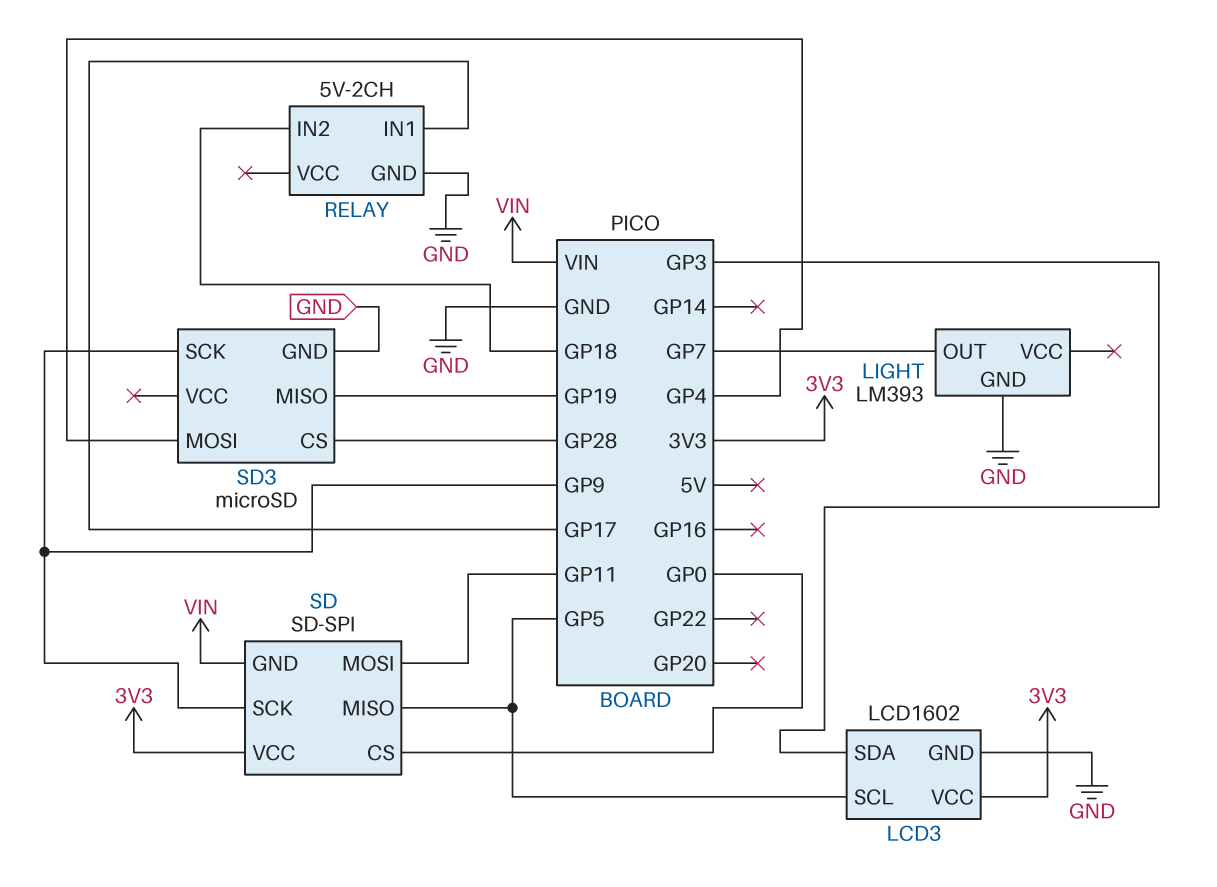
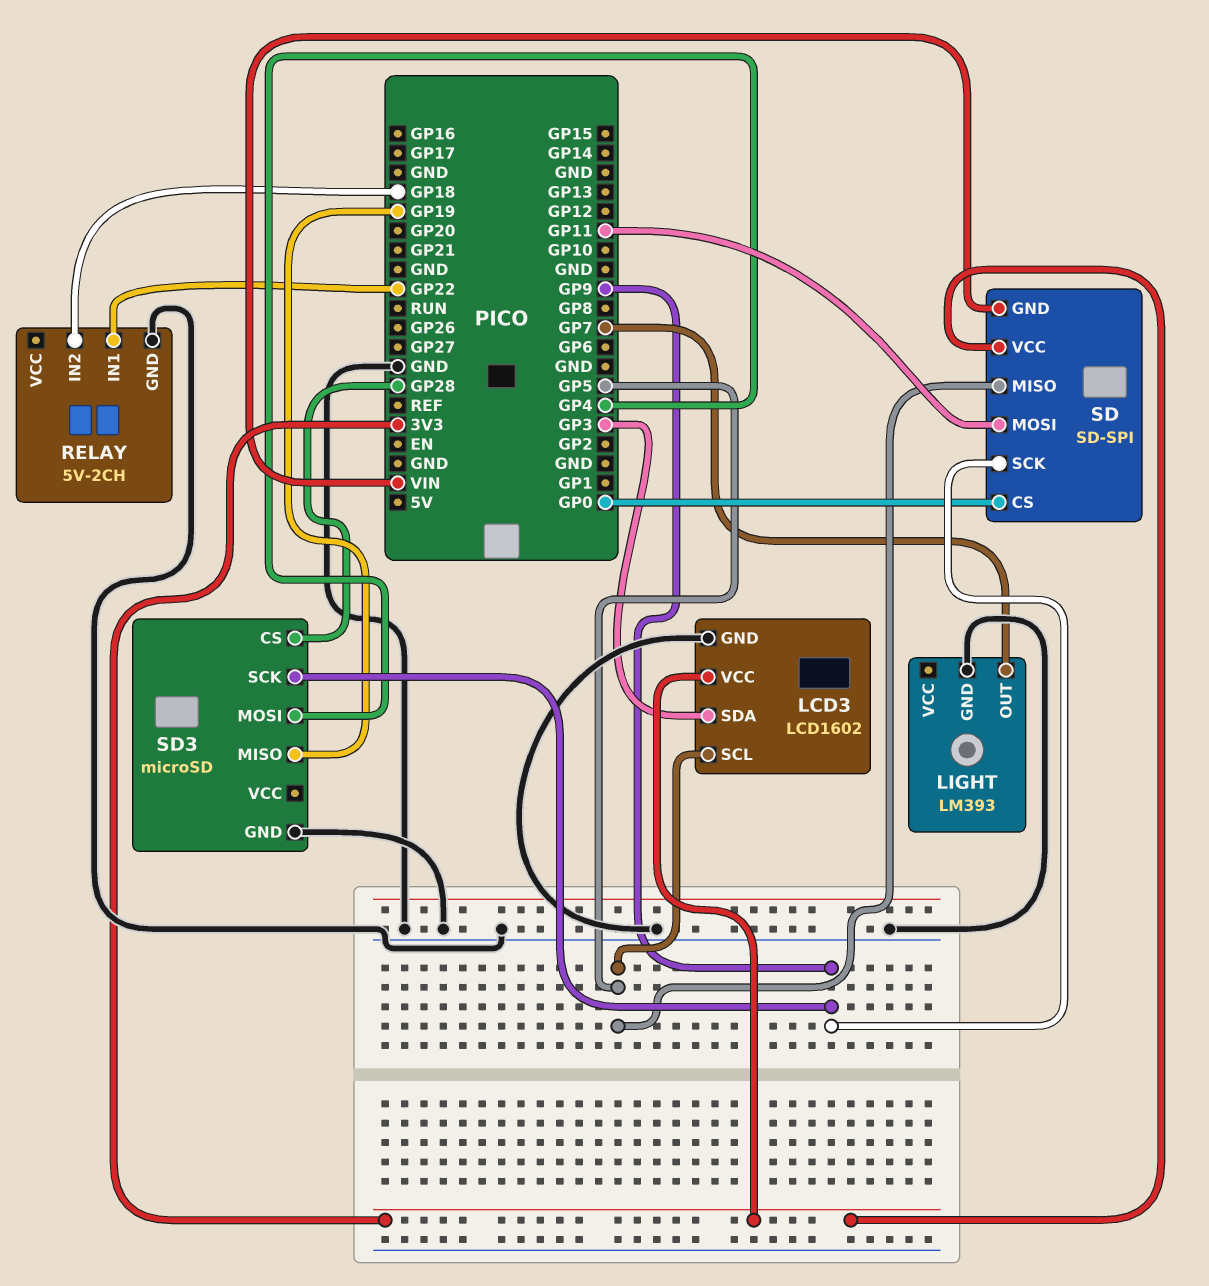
RELAY pin IN1: GP17 -> GP22

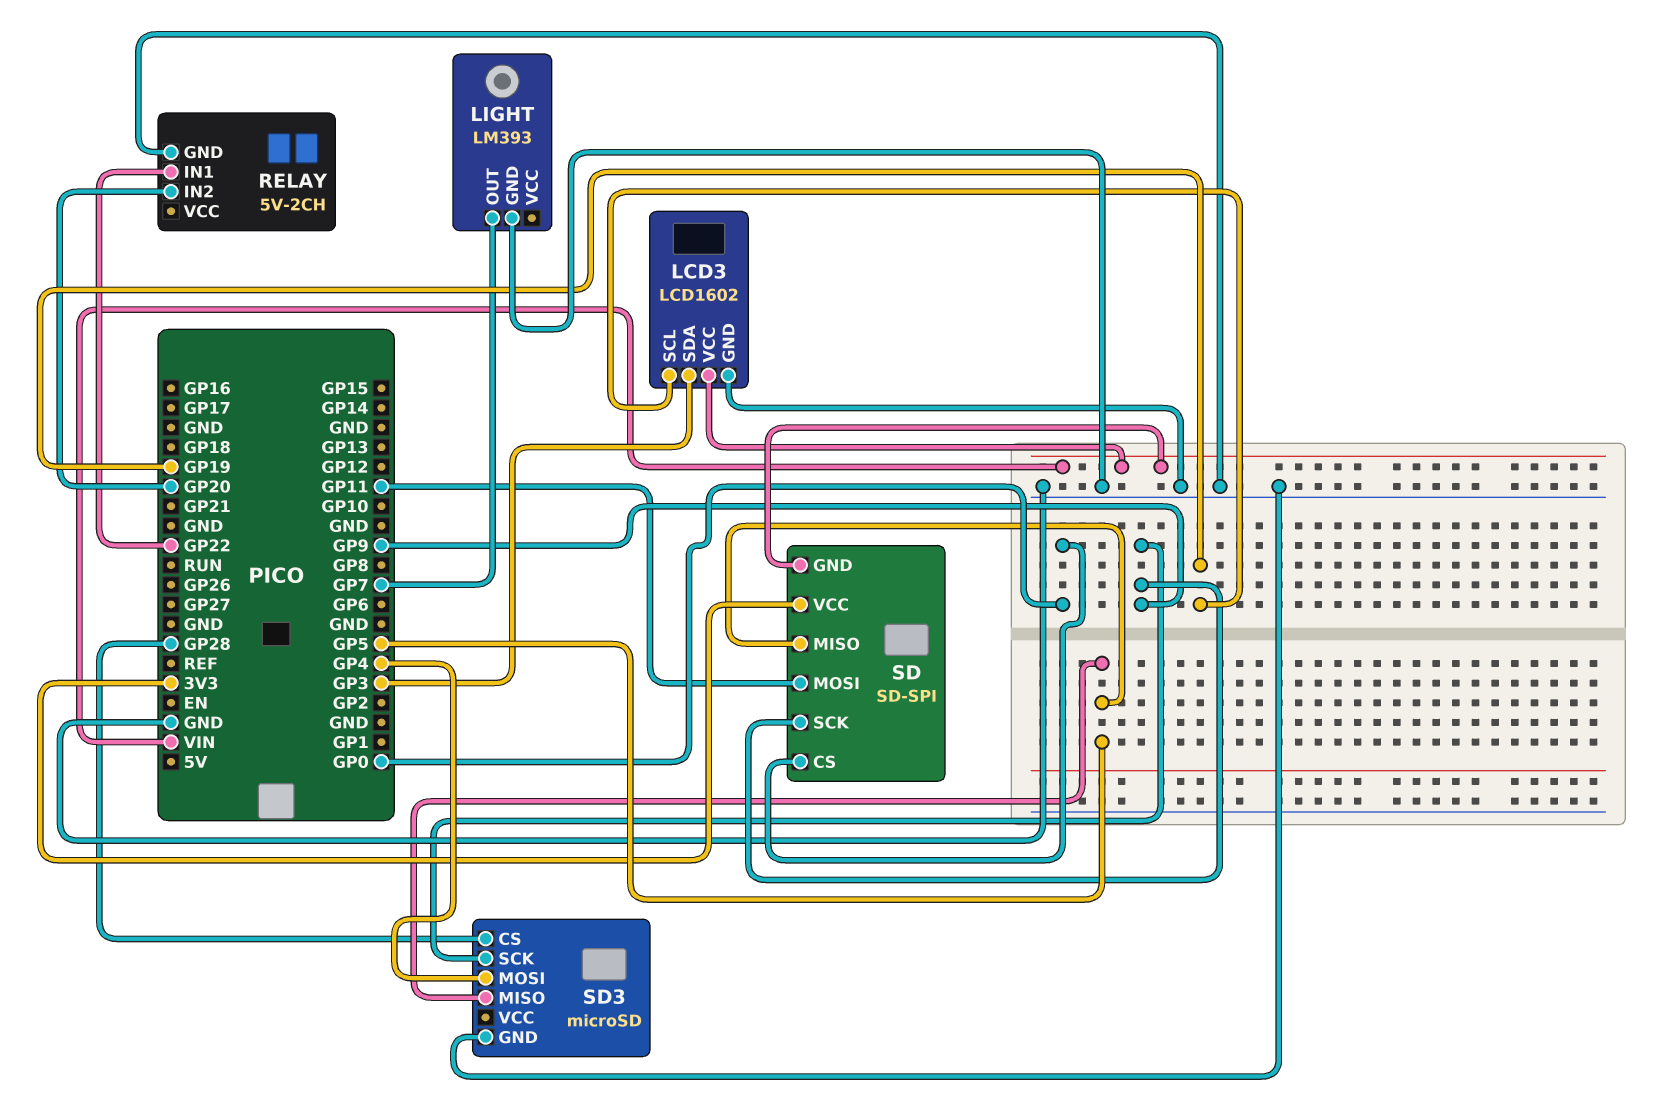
LCD3 pin SCL: GP5 -> GP19
LCD3 pin VCC: 3V3 -> VIN
RELAY pin IN2: GP18 -> GP20
SD3 pin MISO: GP19 -> GP5

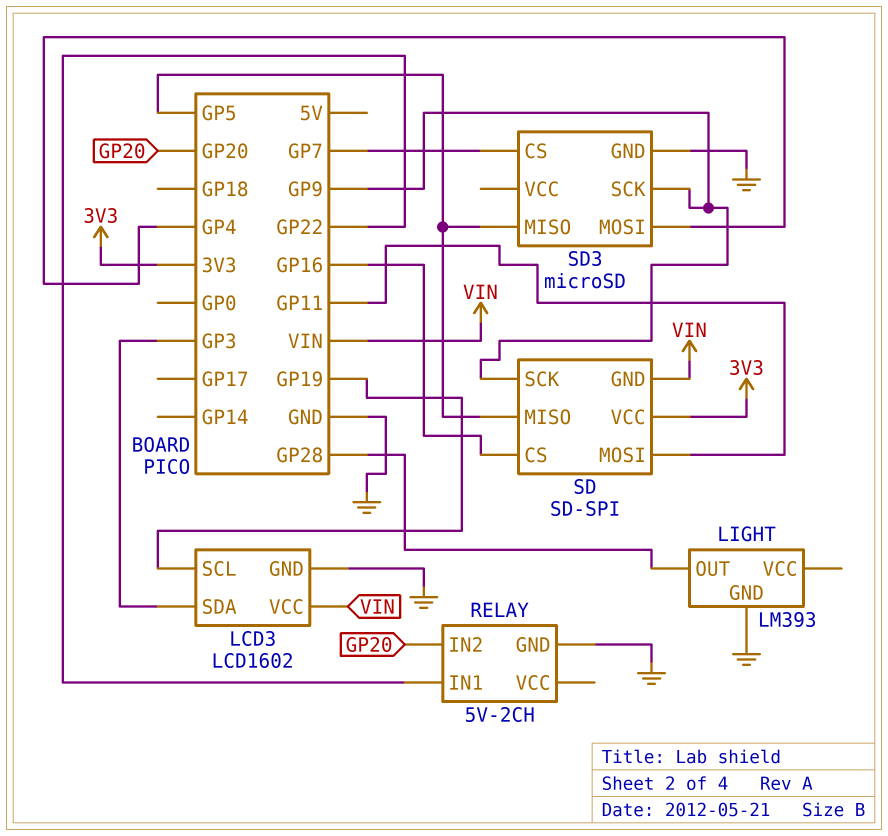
LIGHT pin OUT: GP7 -> GP28
SD pin CS: GP0 -> GP16
SD3 pin CS: GP28 -> GP7

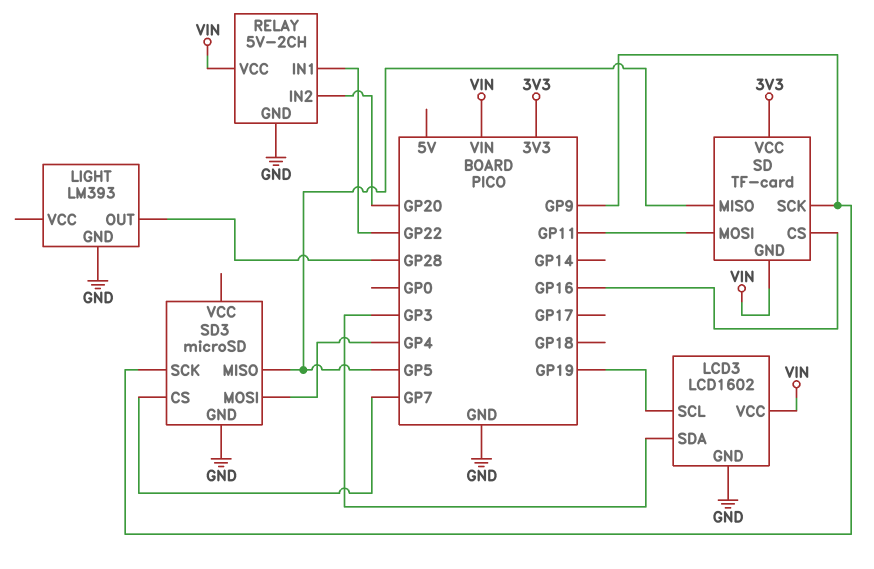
RELAY pin VCC: none -> VIN
SD: SD-SPI -> TF-card

